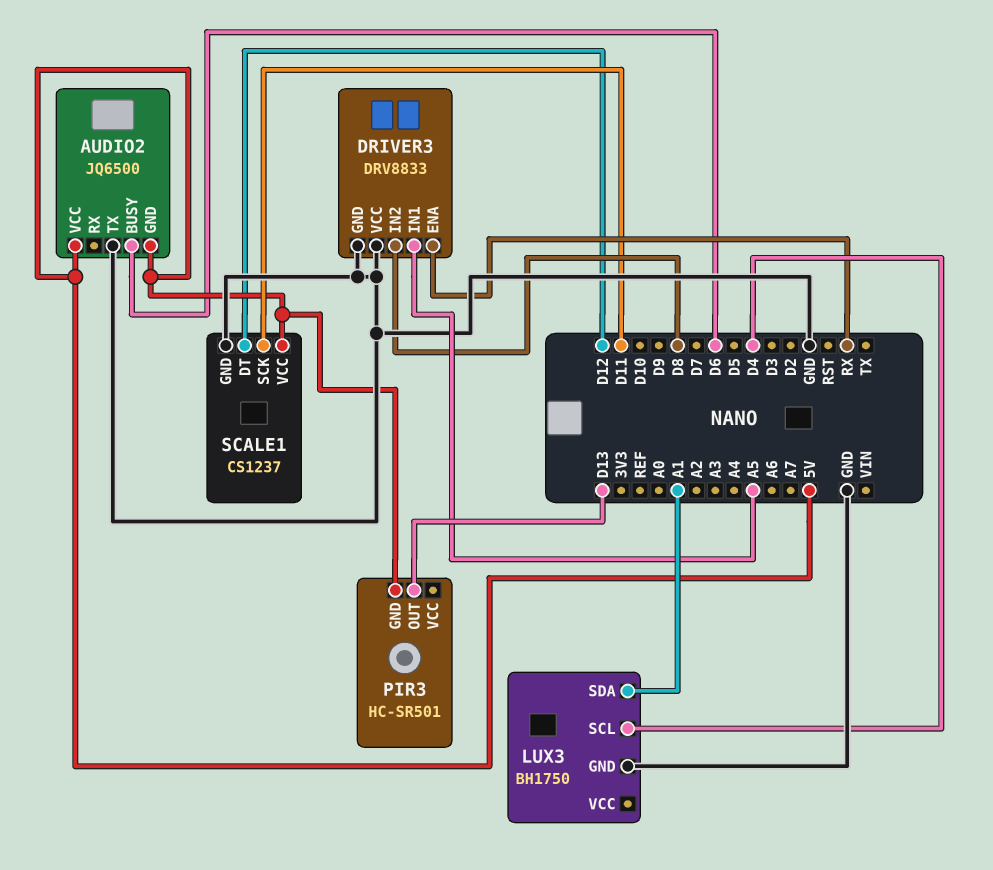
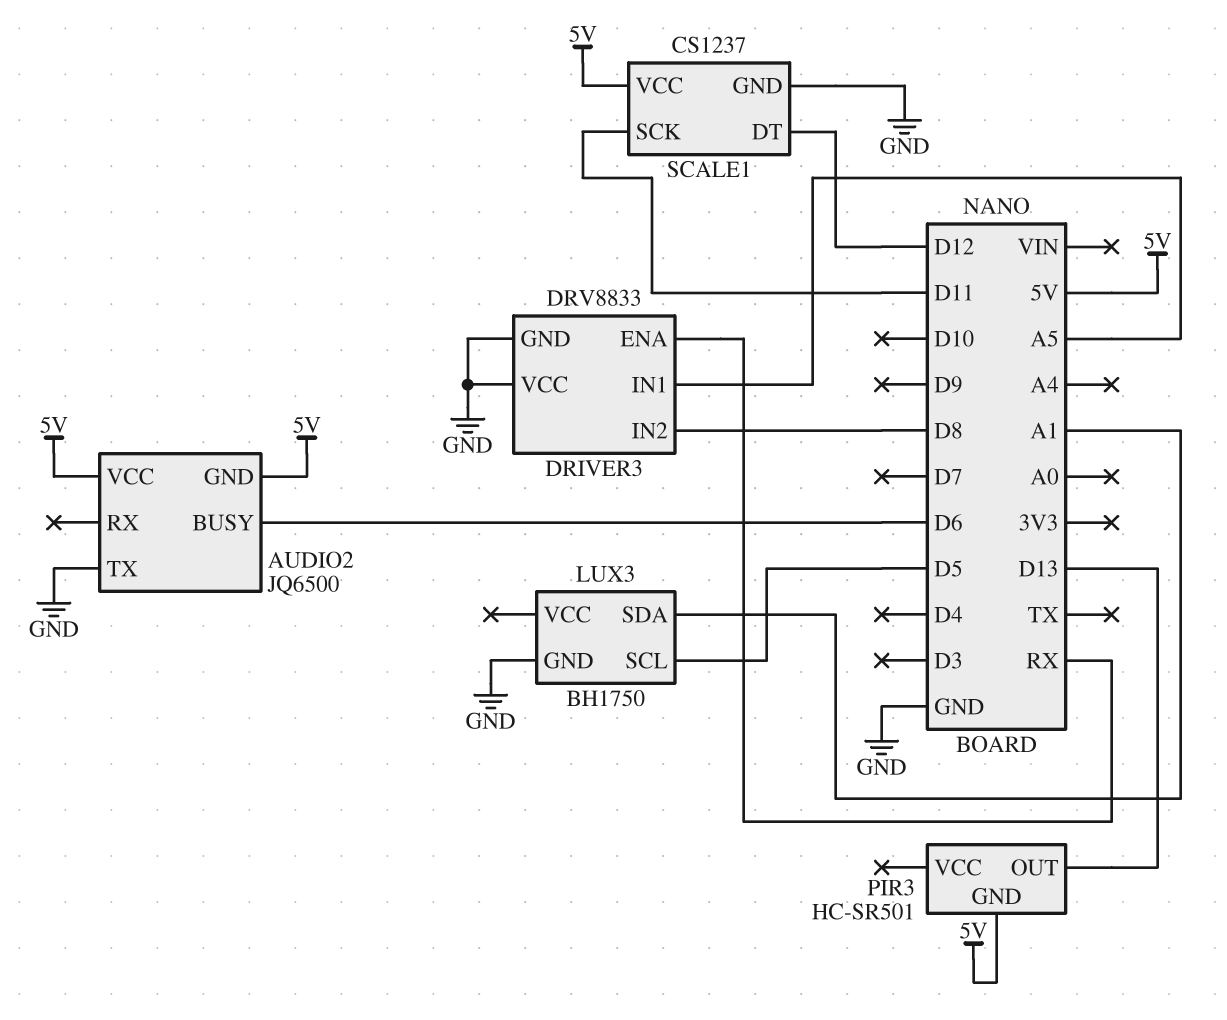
LUX3 pin SCL: D4 -> D5

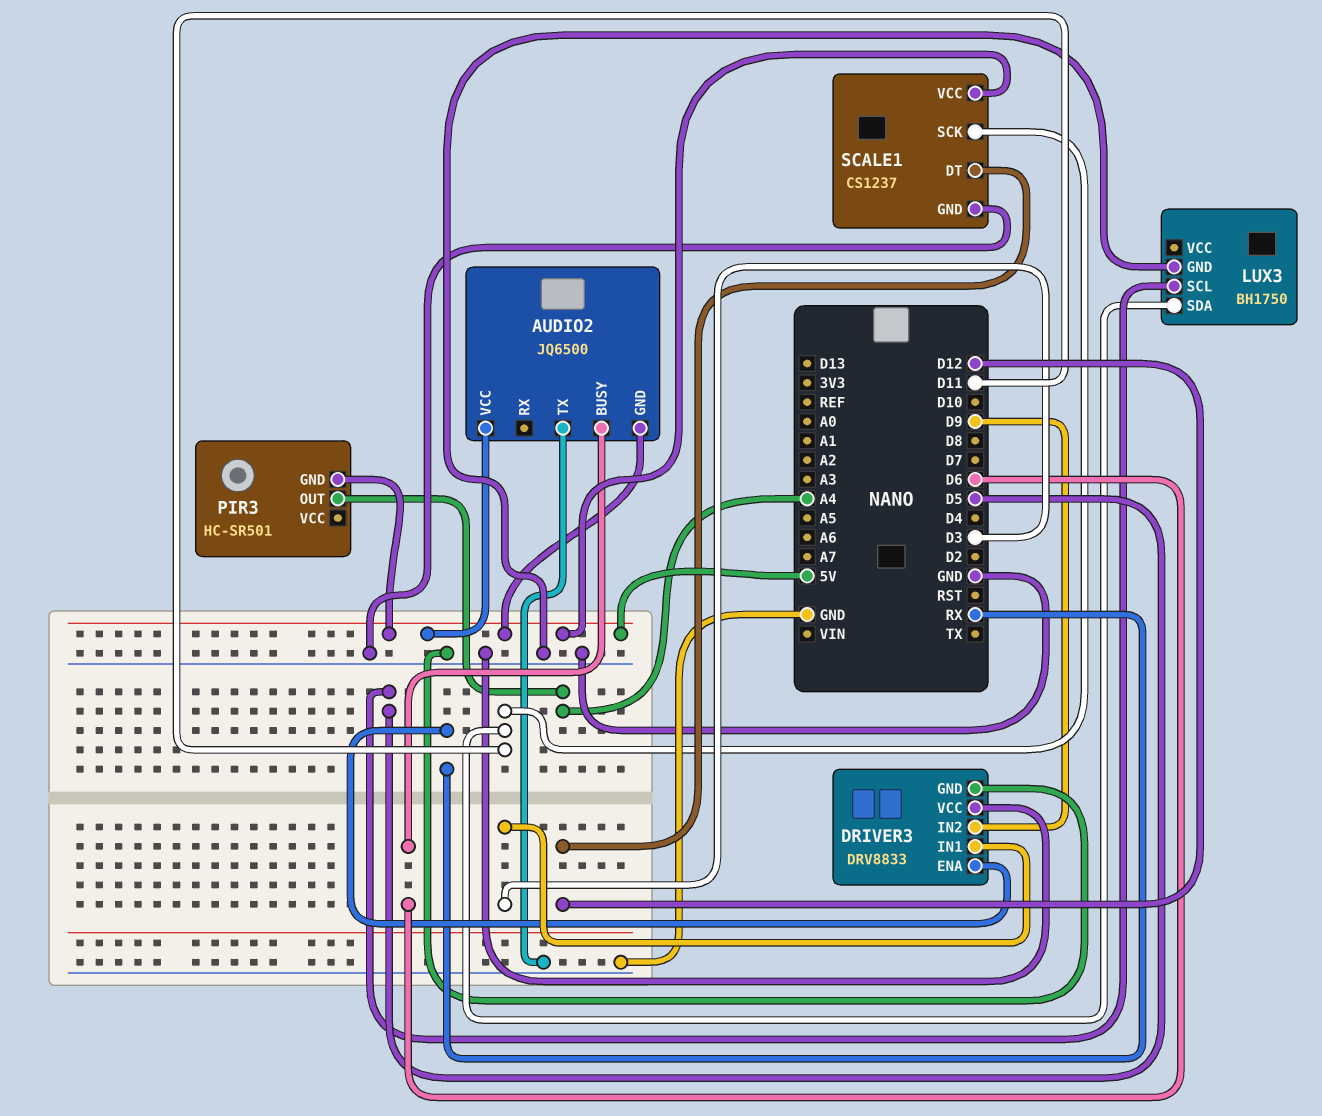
DRIVER3 pin IN1: A5 -> D3
DRIVER3 pin IN2: D8 -> D9
LUX3 pin SDA: A1 -> D11
PIR3 pin OUT: D13 -> A4

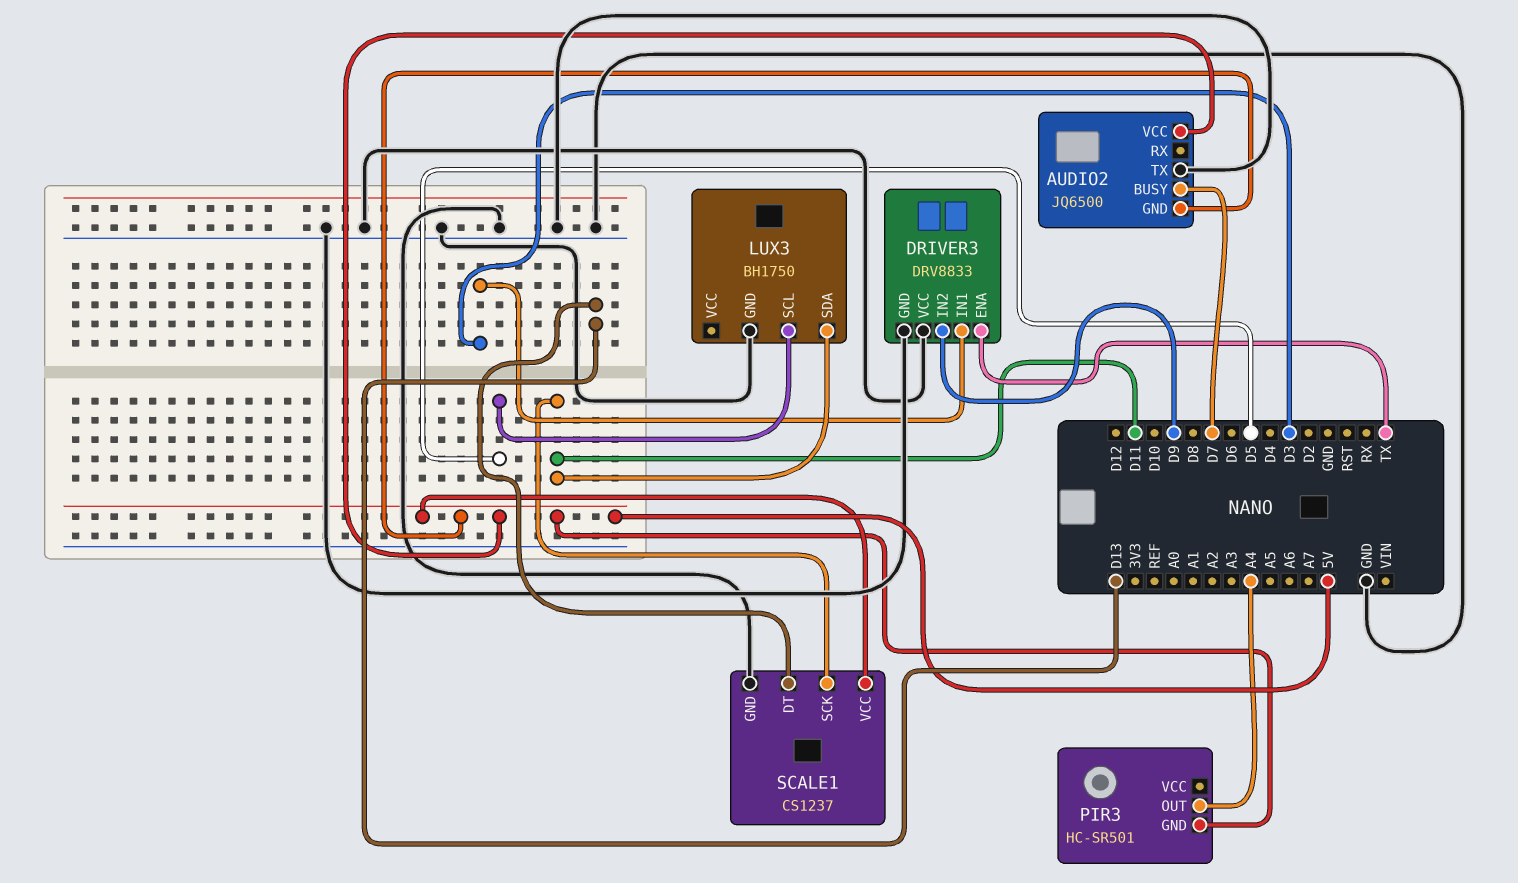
AUDIO2 pin BUSY: D6 -> D7
DRIVER3 pin ENA: RX -> TX
SCALE1 pin DT: D12 -> D13

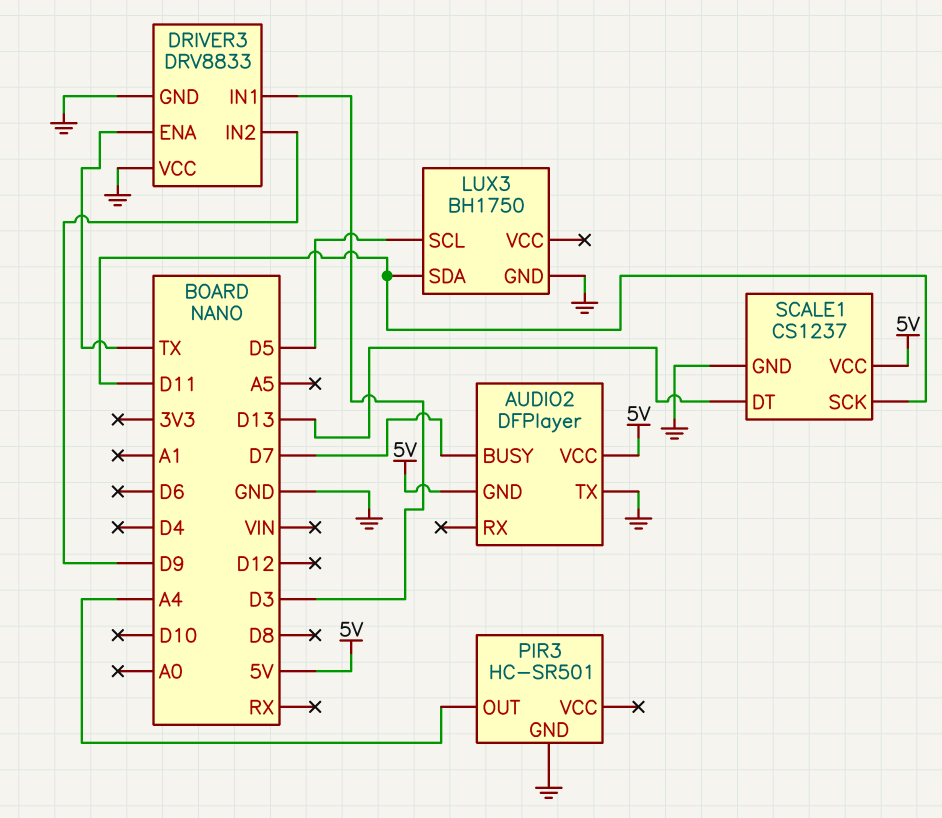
AUDIO2: JQ6500 -> DFPlayer
PIR3 pin GND: 5V -> GND

